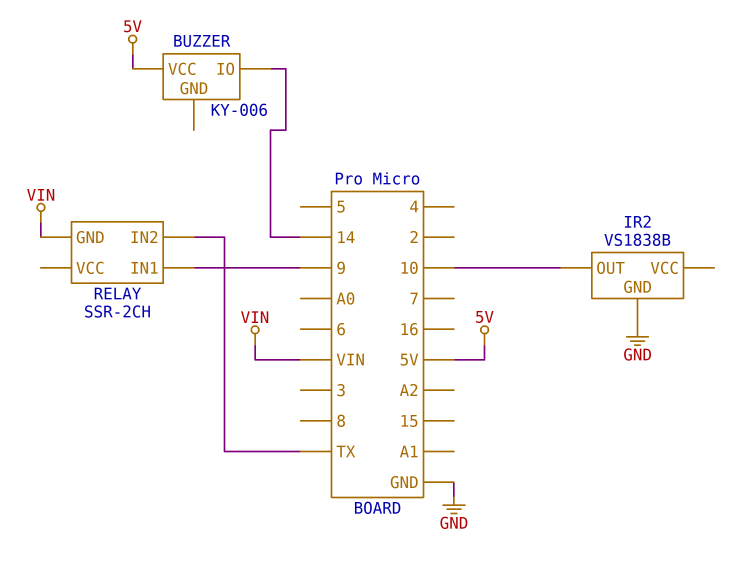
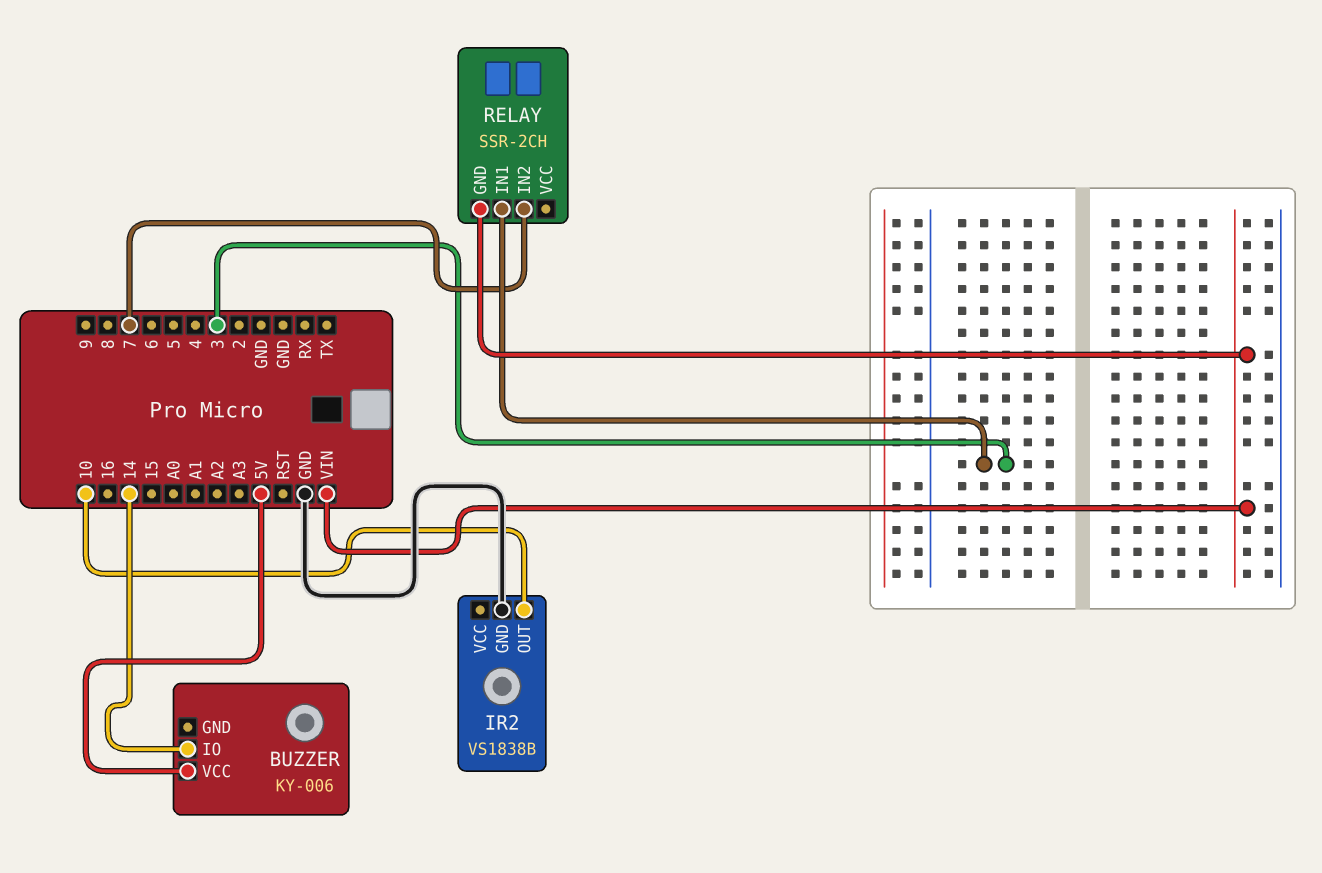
RELAY pin IN1: 9 -> 3
RELAY pin IN2: TX -> 7

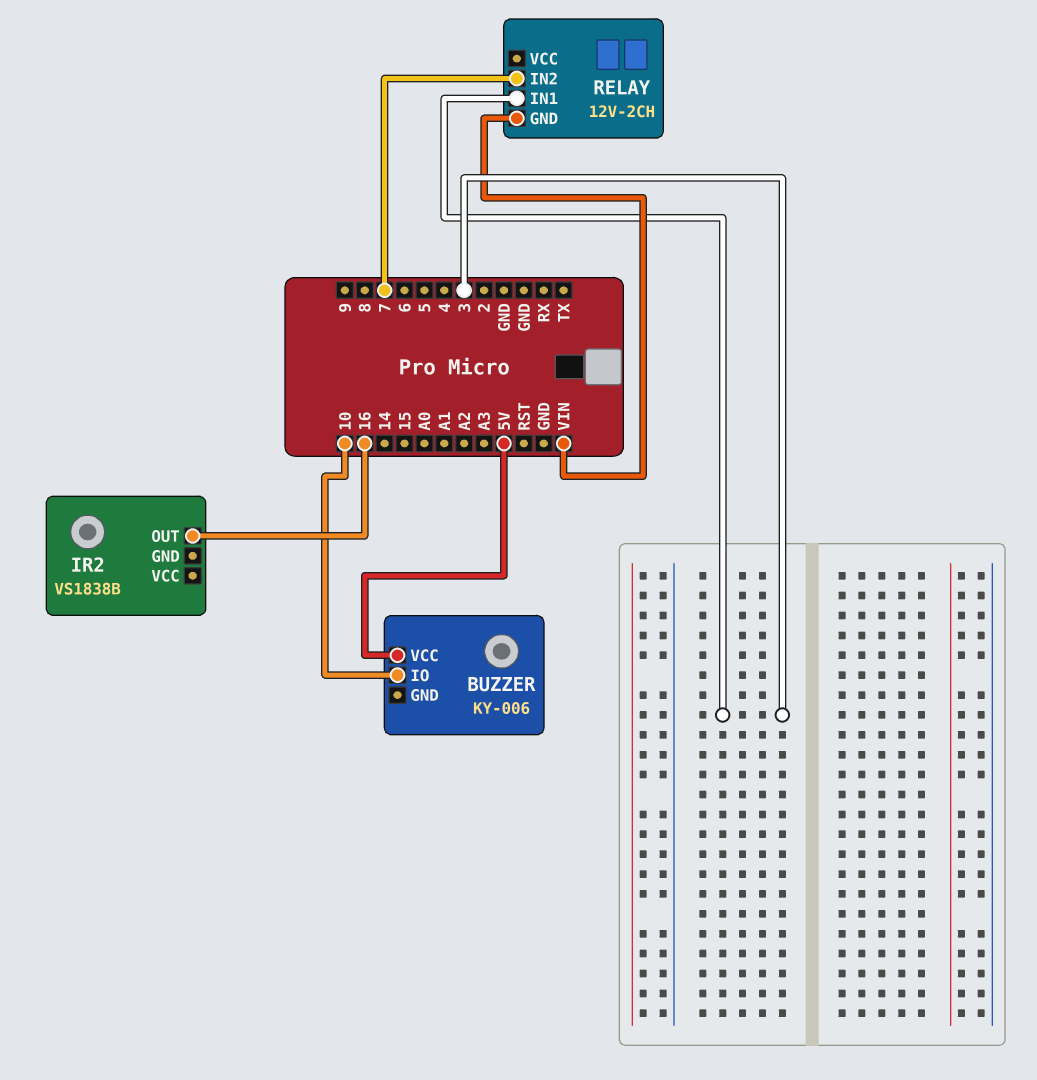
BUZZER pin IO: 14 -> 10
IR2 pin GND: GND -> none
IR2 pin OUT: 10 -> 16
RELAY: SSR-2CH -> 12V-2CH

